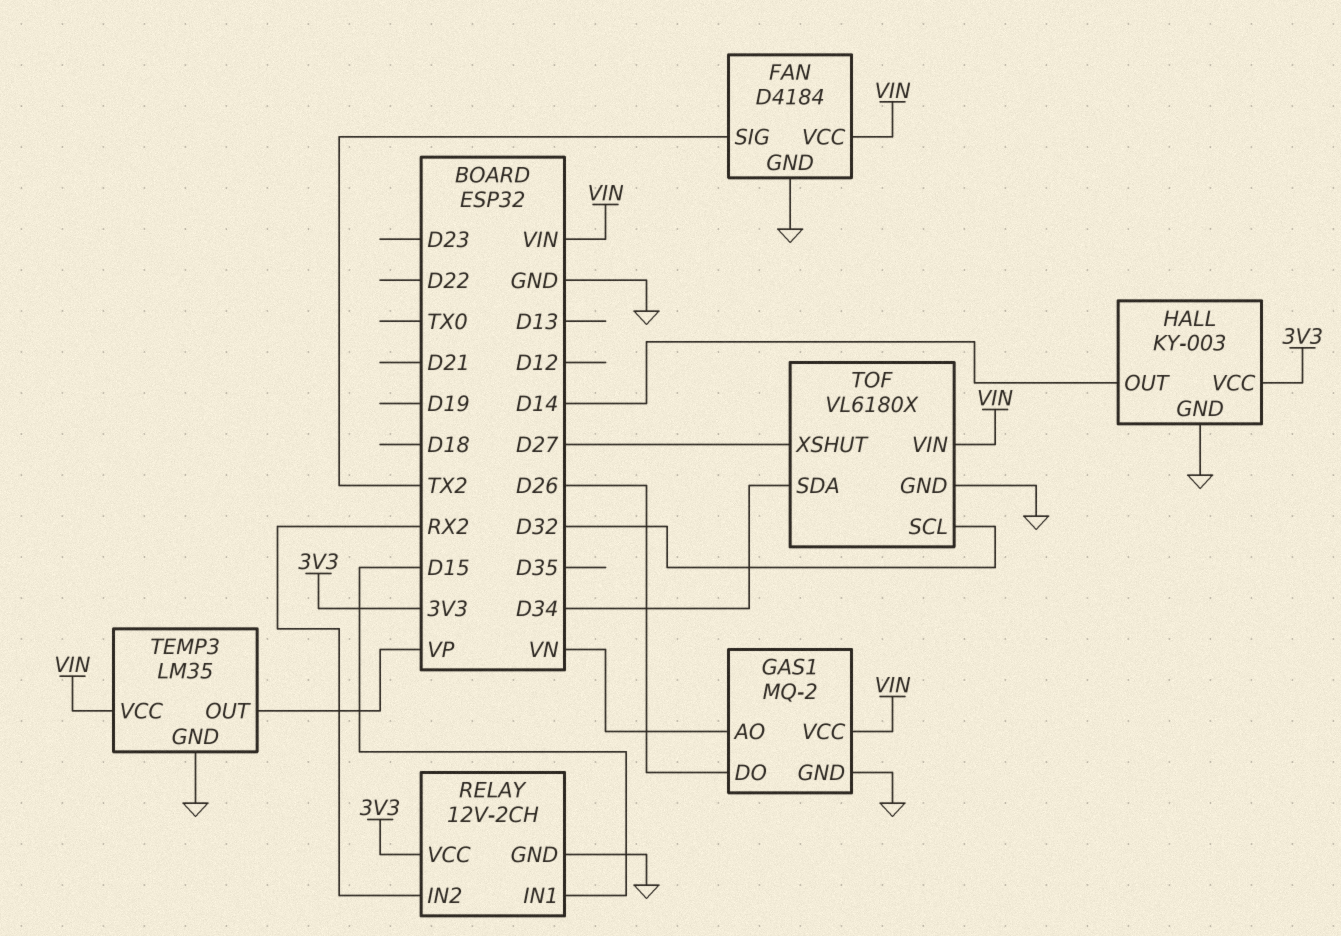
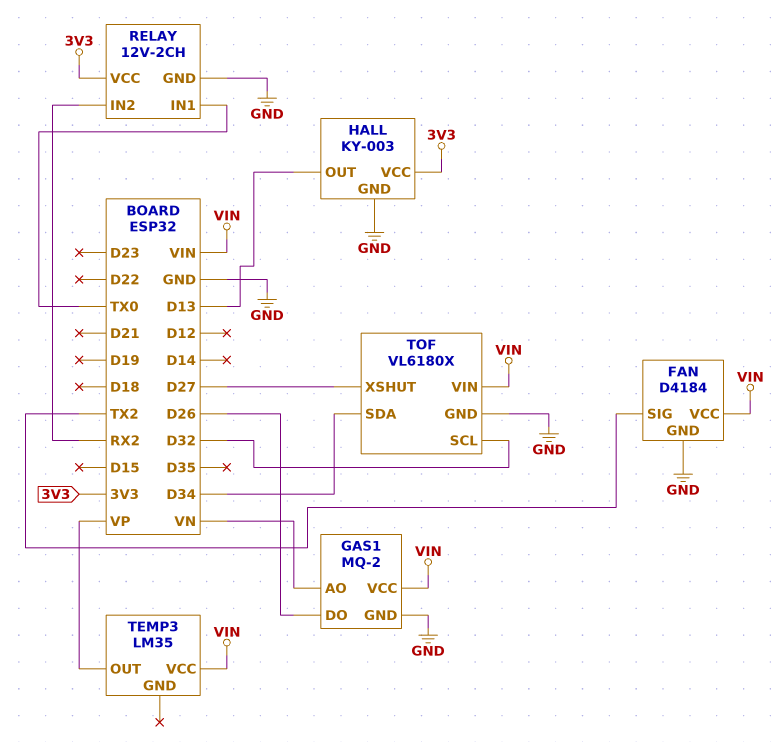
HALL pin OUT: D14 -> D13
RELAY pin IN1: D15 -> TX0
TEMP3 pin GND: GND -> none

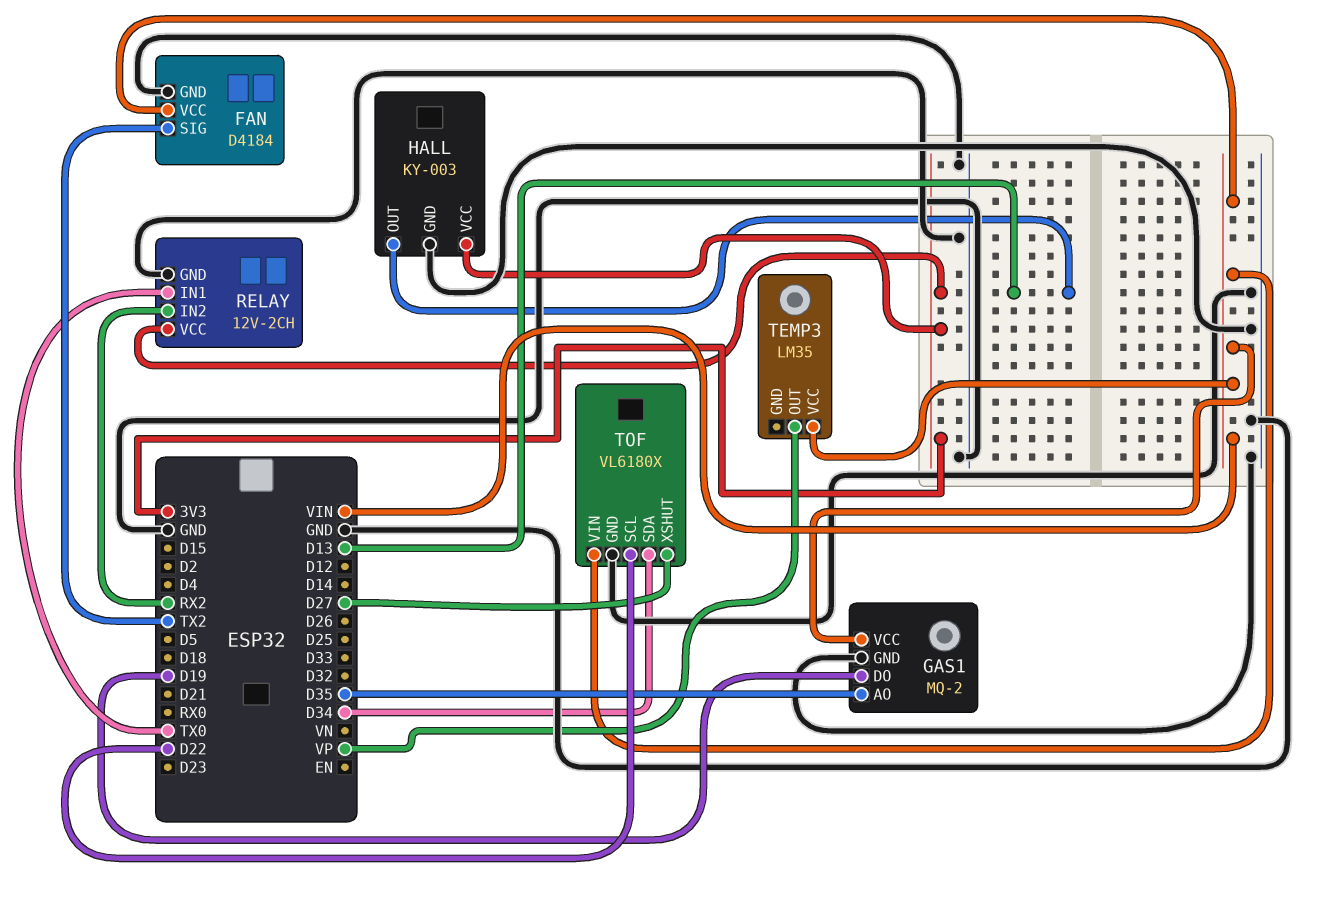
GAS1 pin AO: VN -> D35
GAS1 pin DO: D26 -> D19
TOF pin SCL: D32 -> D22

